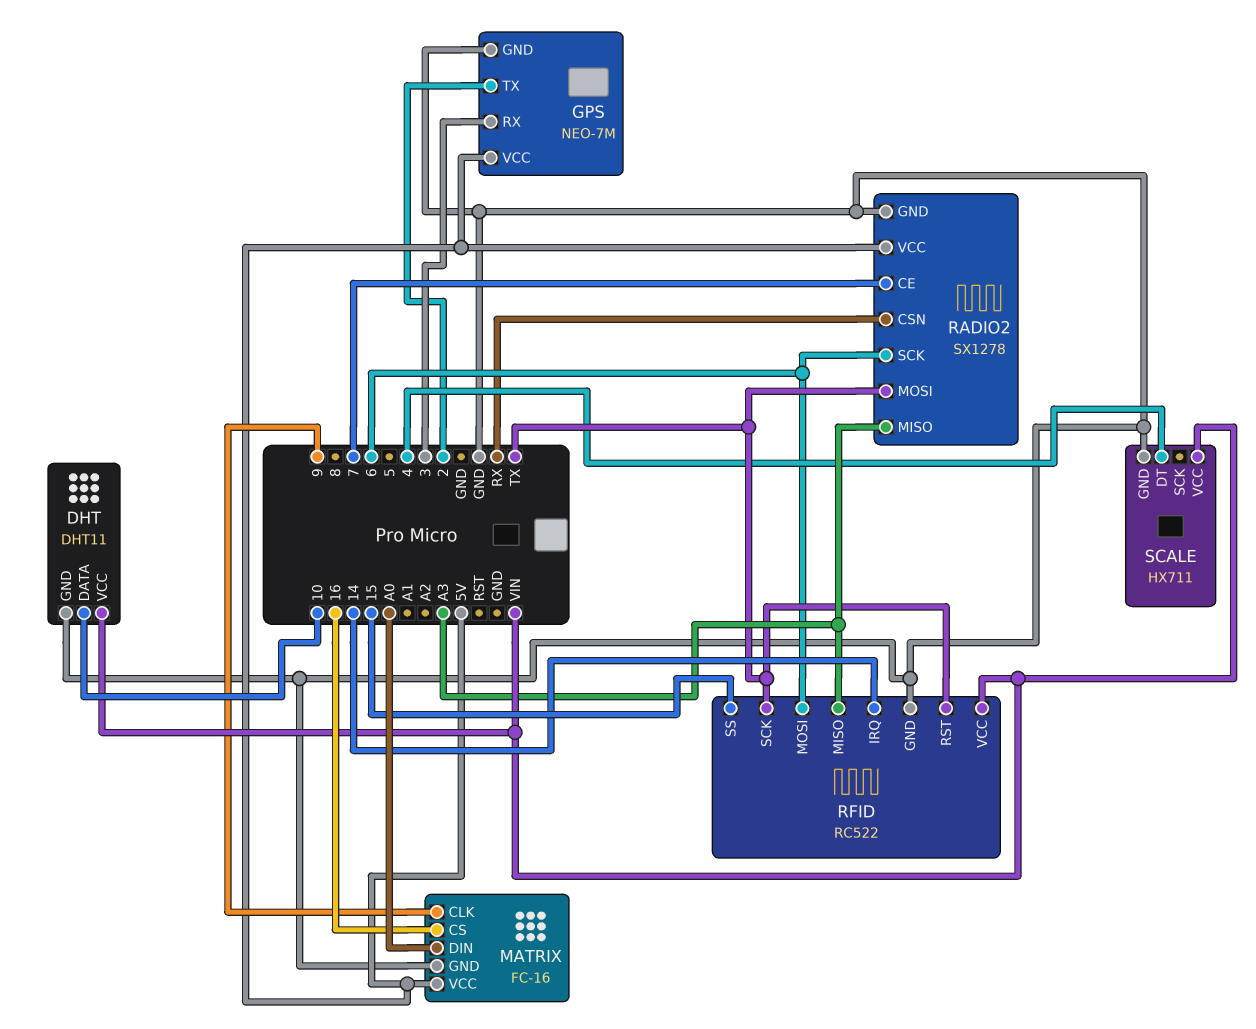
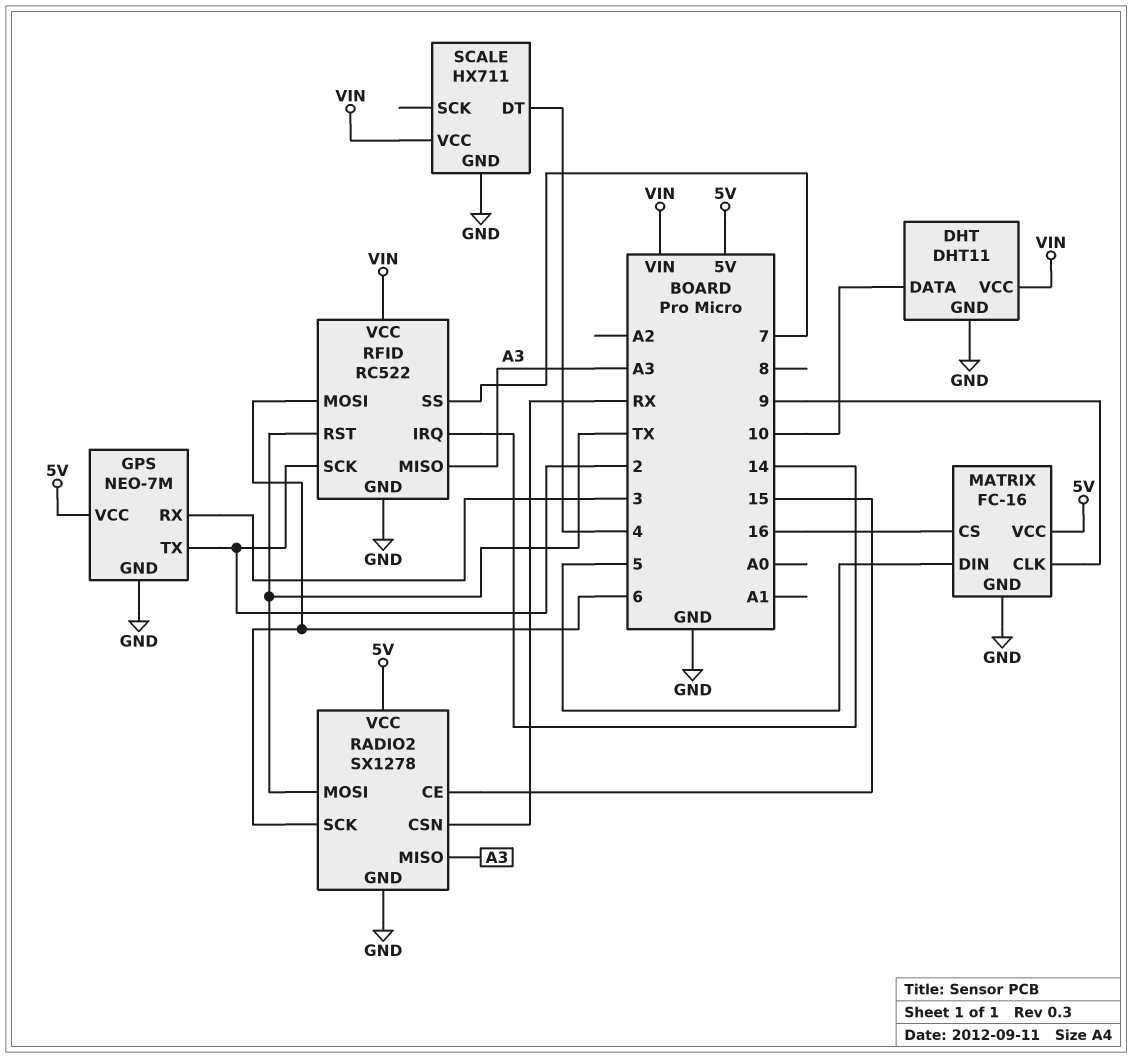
MATRIX pin DIN: A0 -> 5
RADIO2 pin CE: 7 -> 15
RFID pin SCK: TX -> 2
RFID pin SS: 15 -> 7

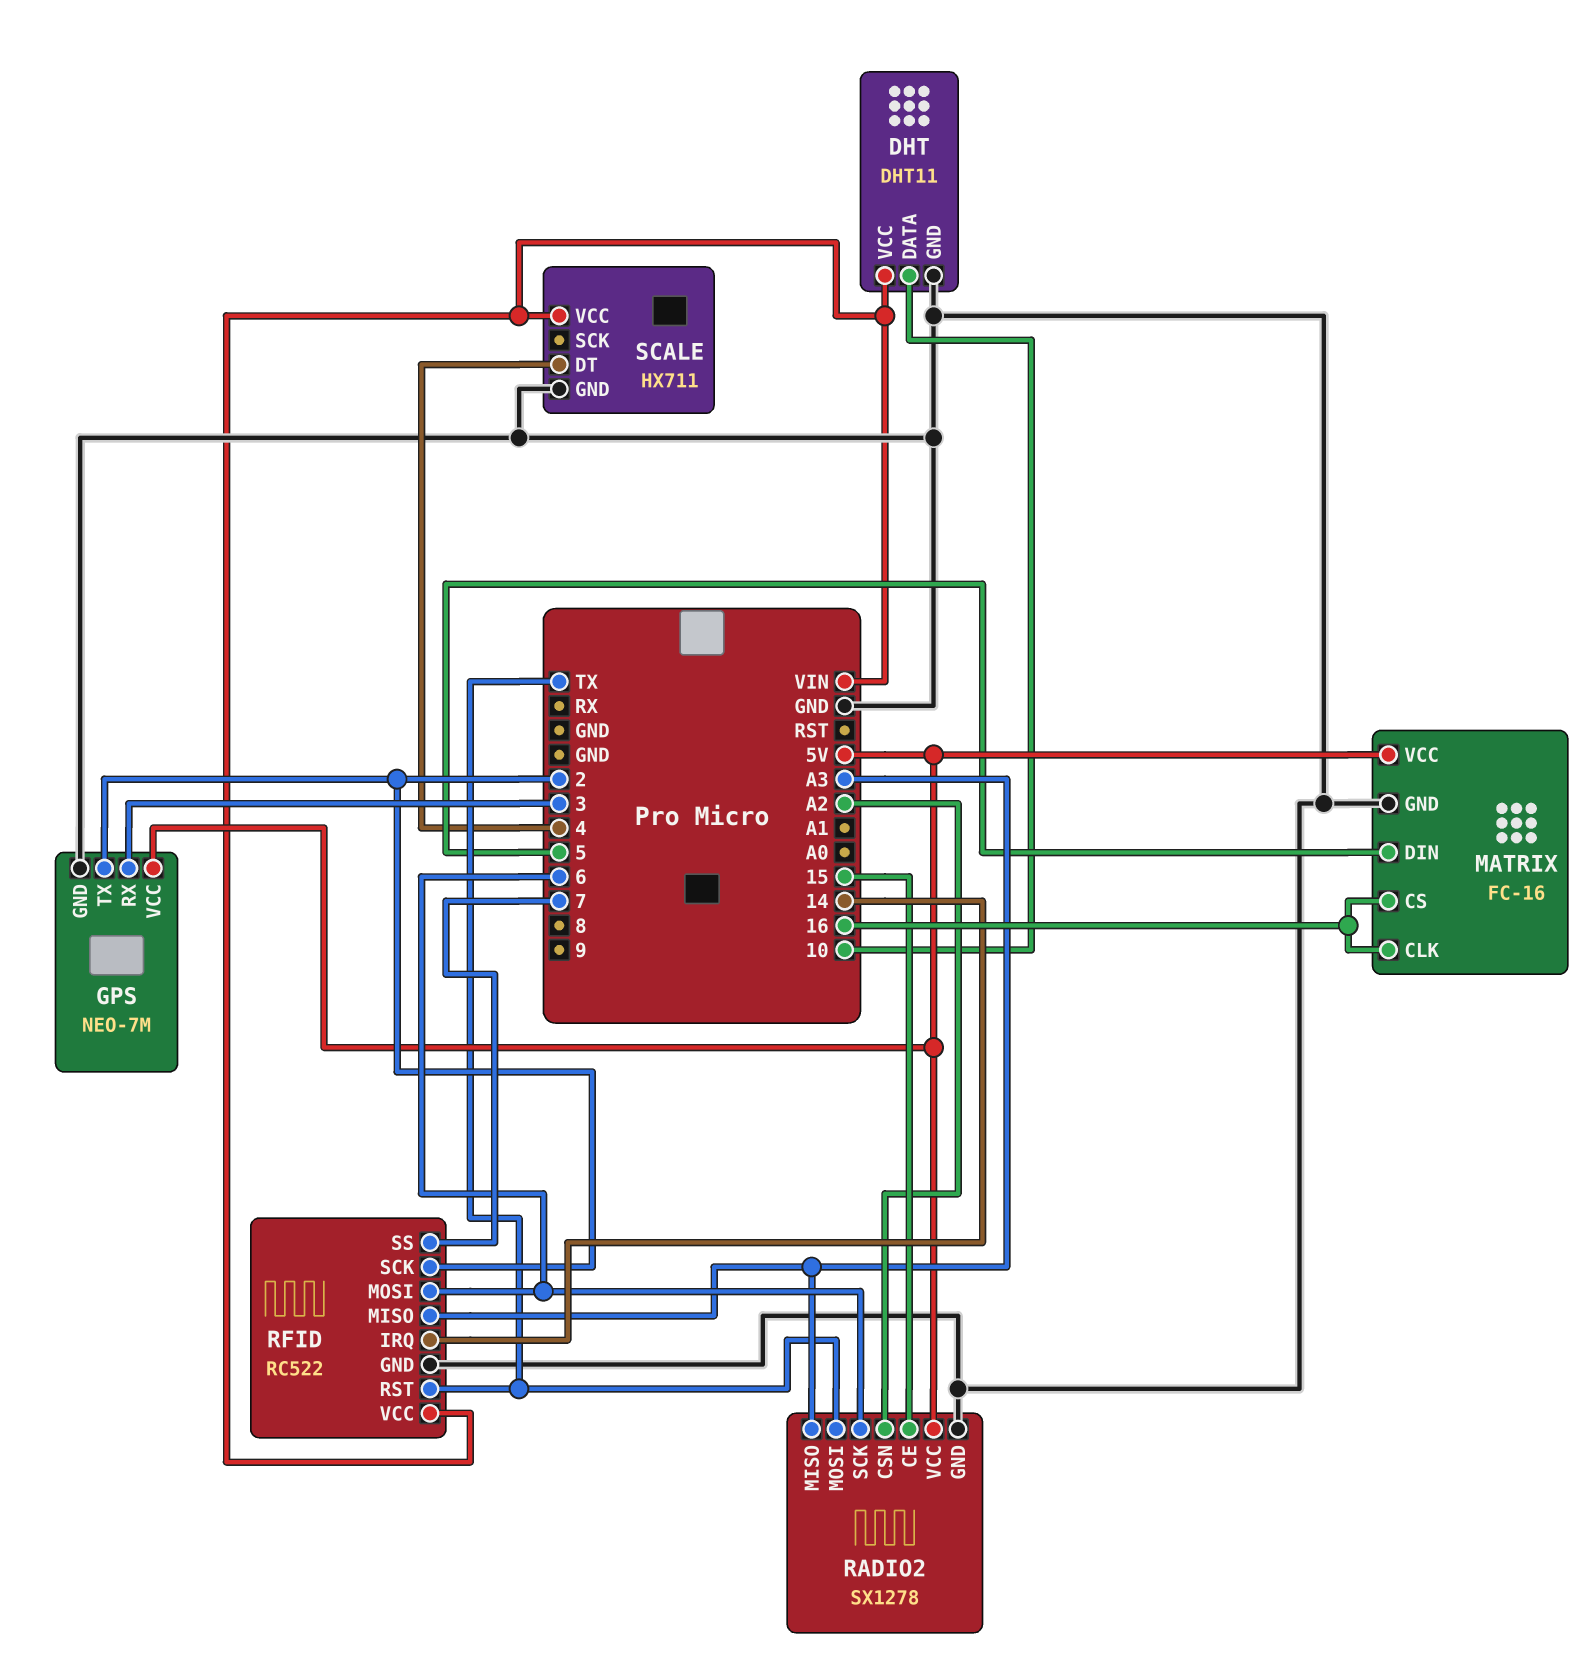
MATRIX pin CLK: 9 -> 16
RADIO2 pin CSN: RX -> A2

